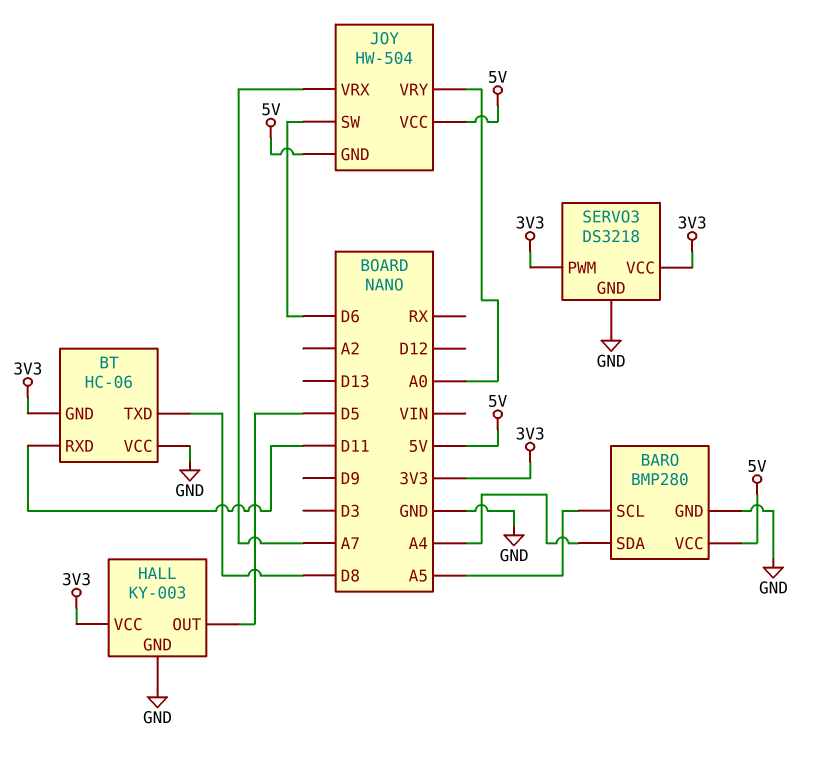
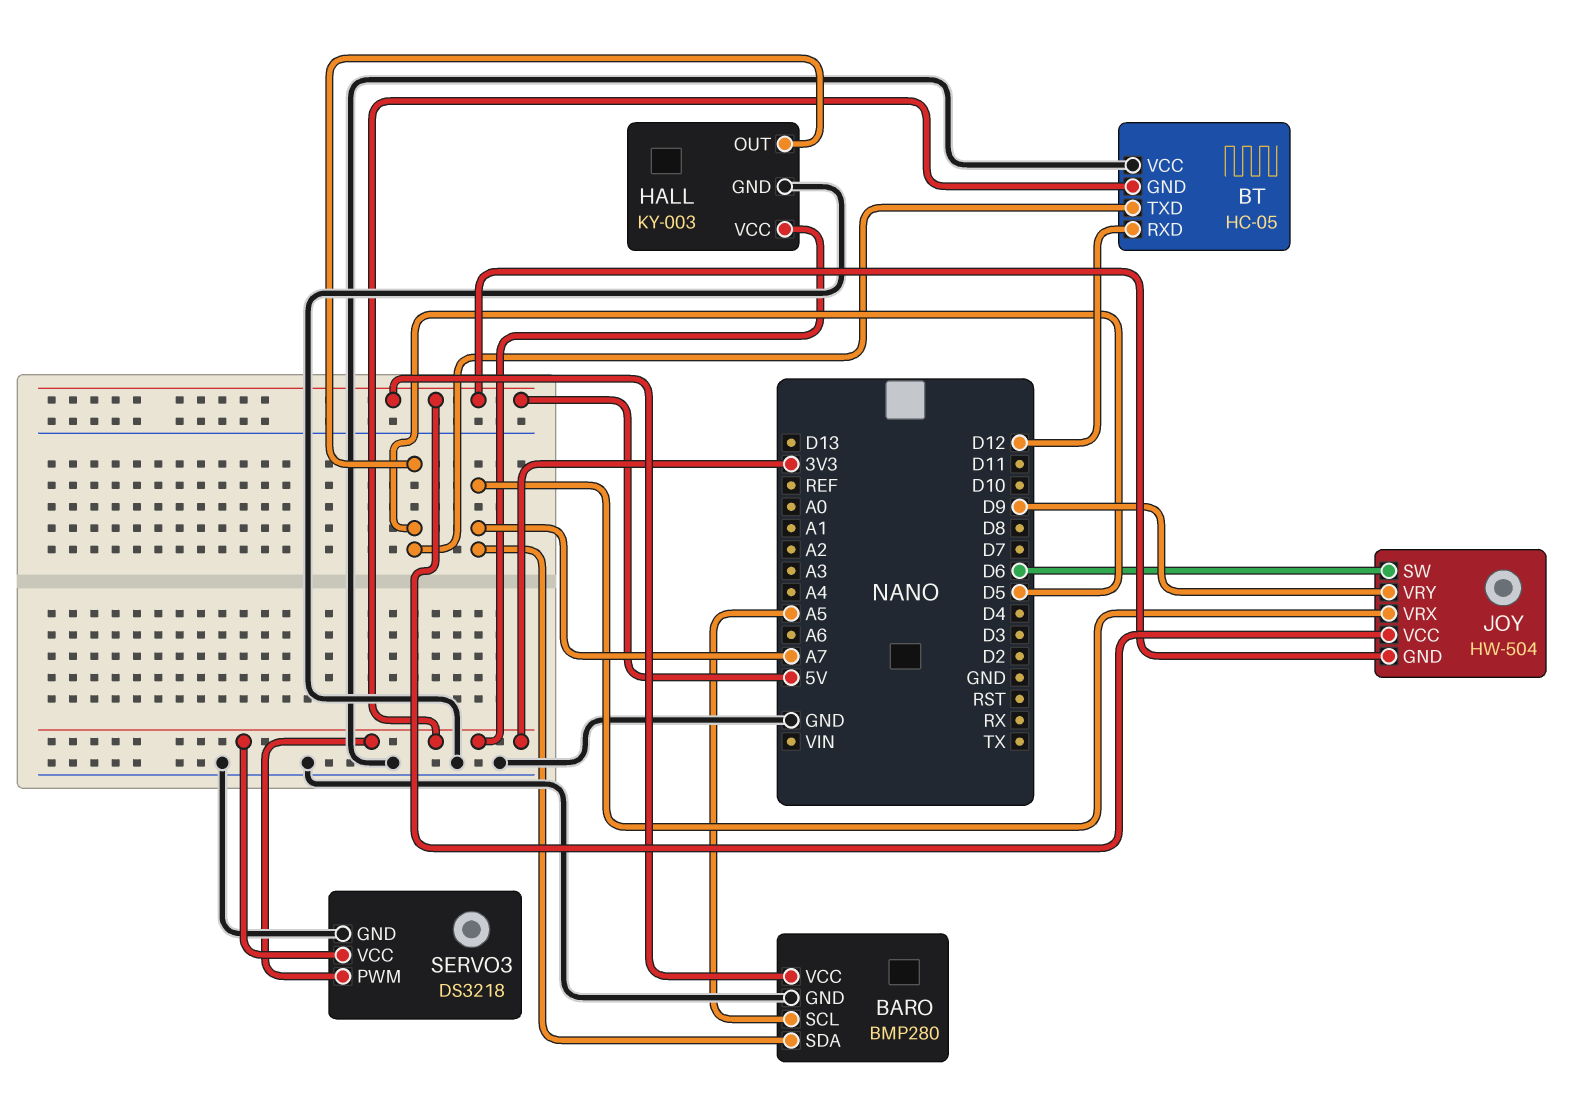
BARO pin SDA: A4 -> A7
BT: HC-06 -> HC-05
BT pin RXD: D11 -> D12
BT pin TXD: D8 -> D5
JOY pin VRY: A0 -> D9

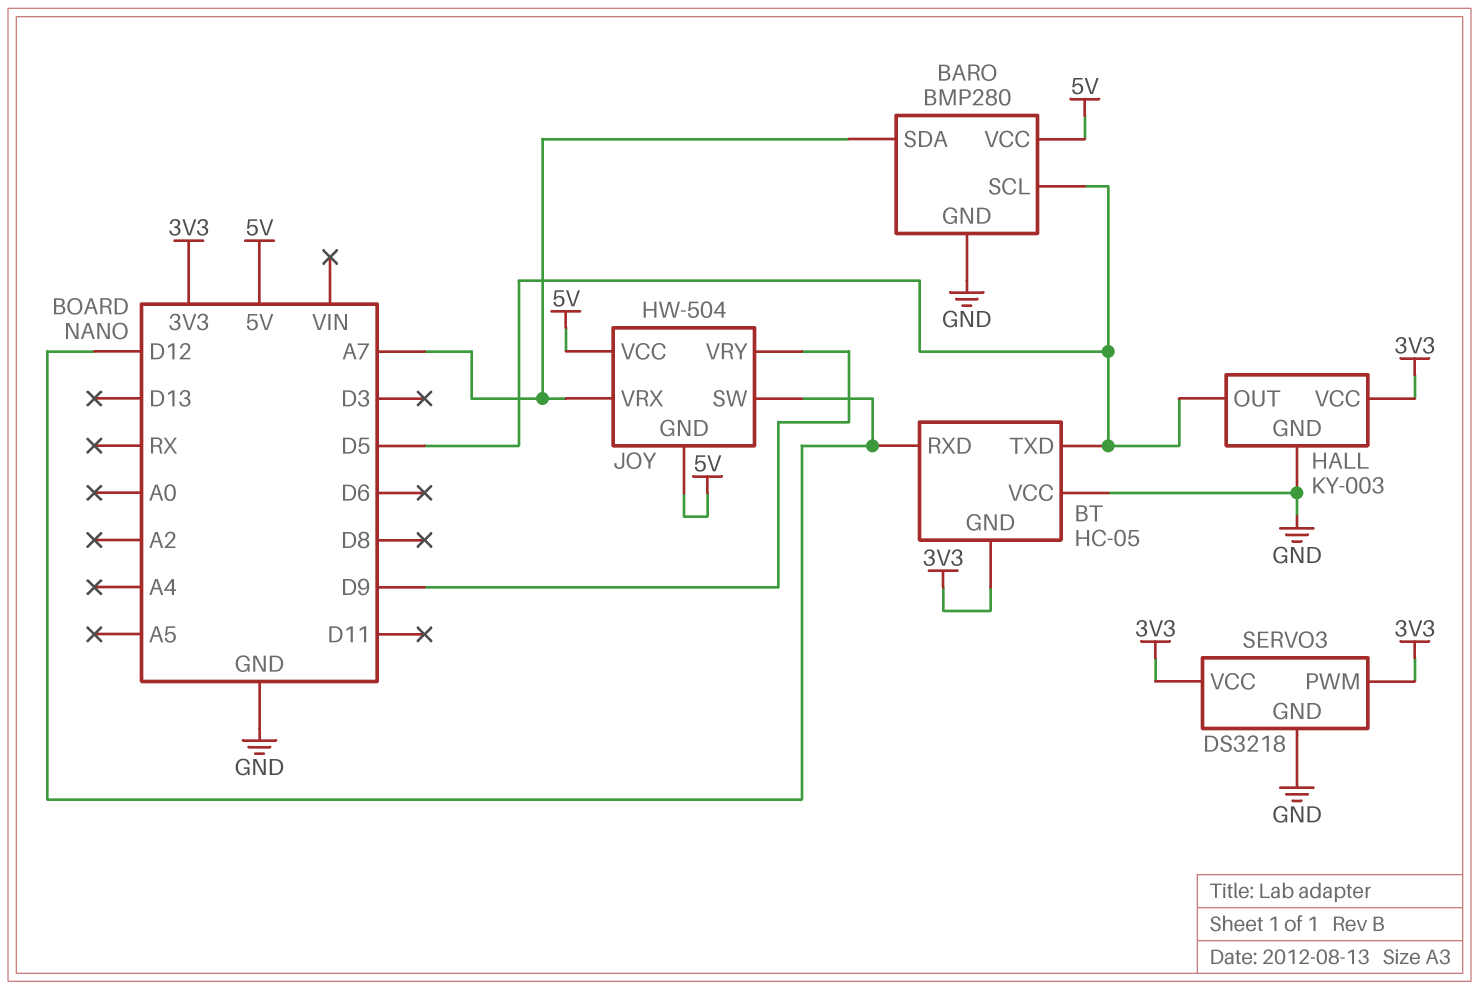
BARO pin SCL: A5 -> D5
JOY pin SW: D6 -> D12

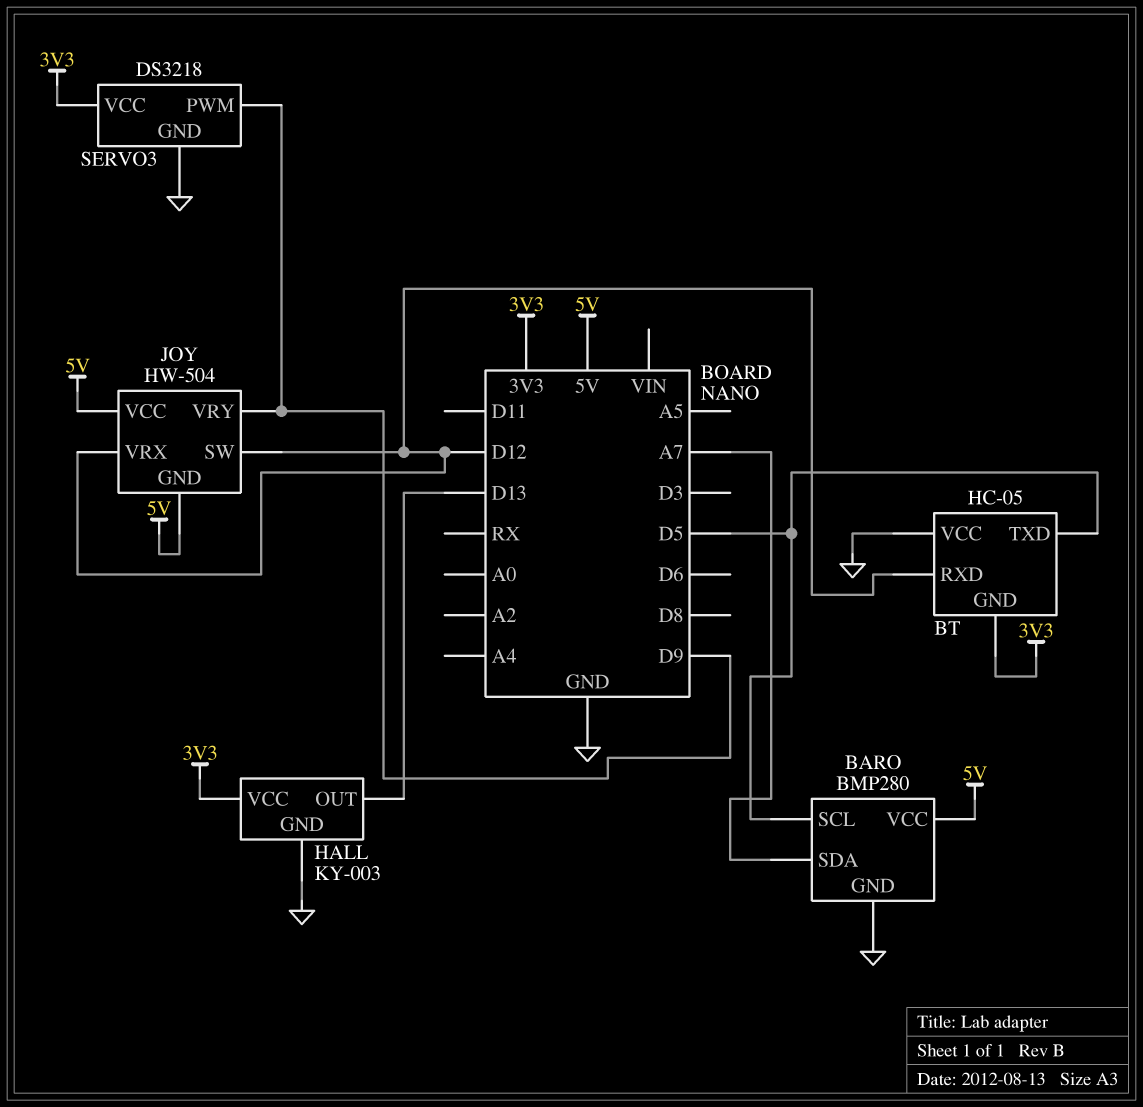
HALL pin OUT: D5 -> D13
JOY pin VRX: A7 -> D12
SERVO3 pin PWM: 3V3 -> D9

